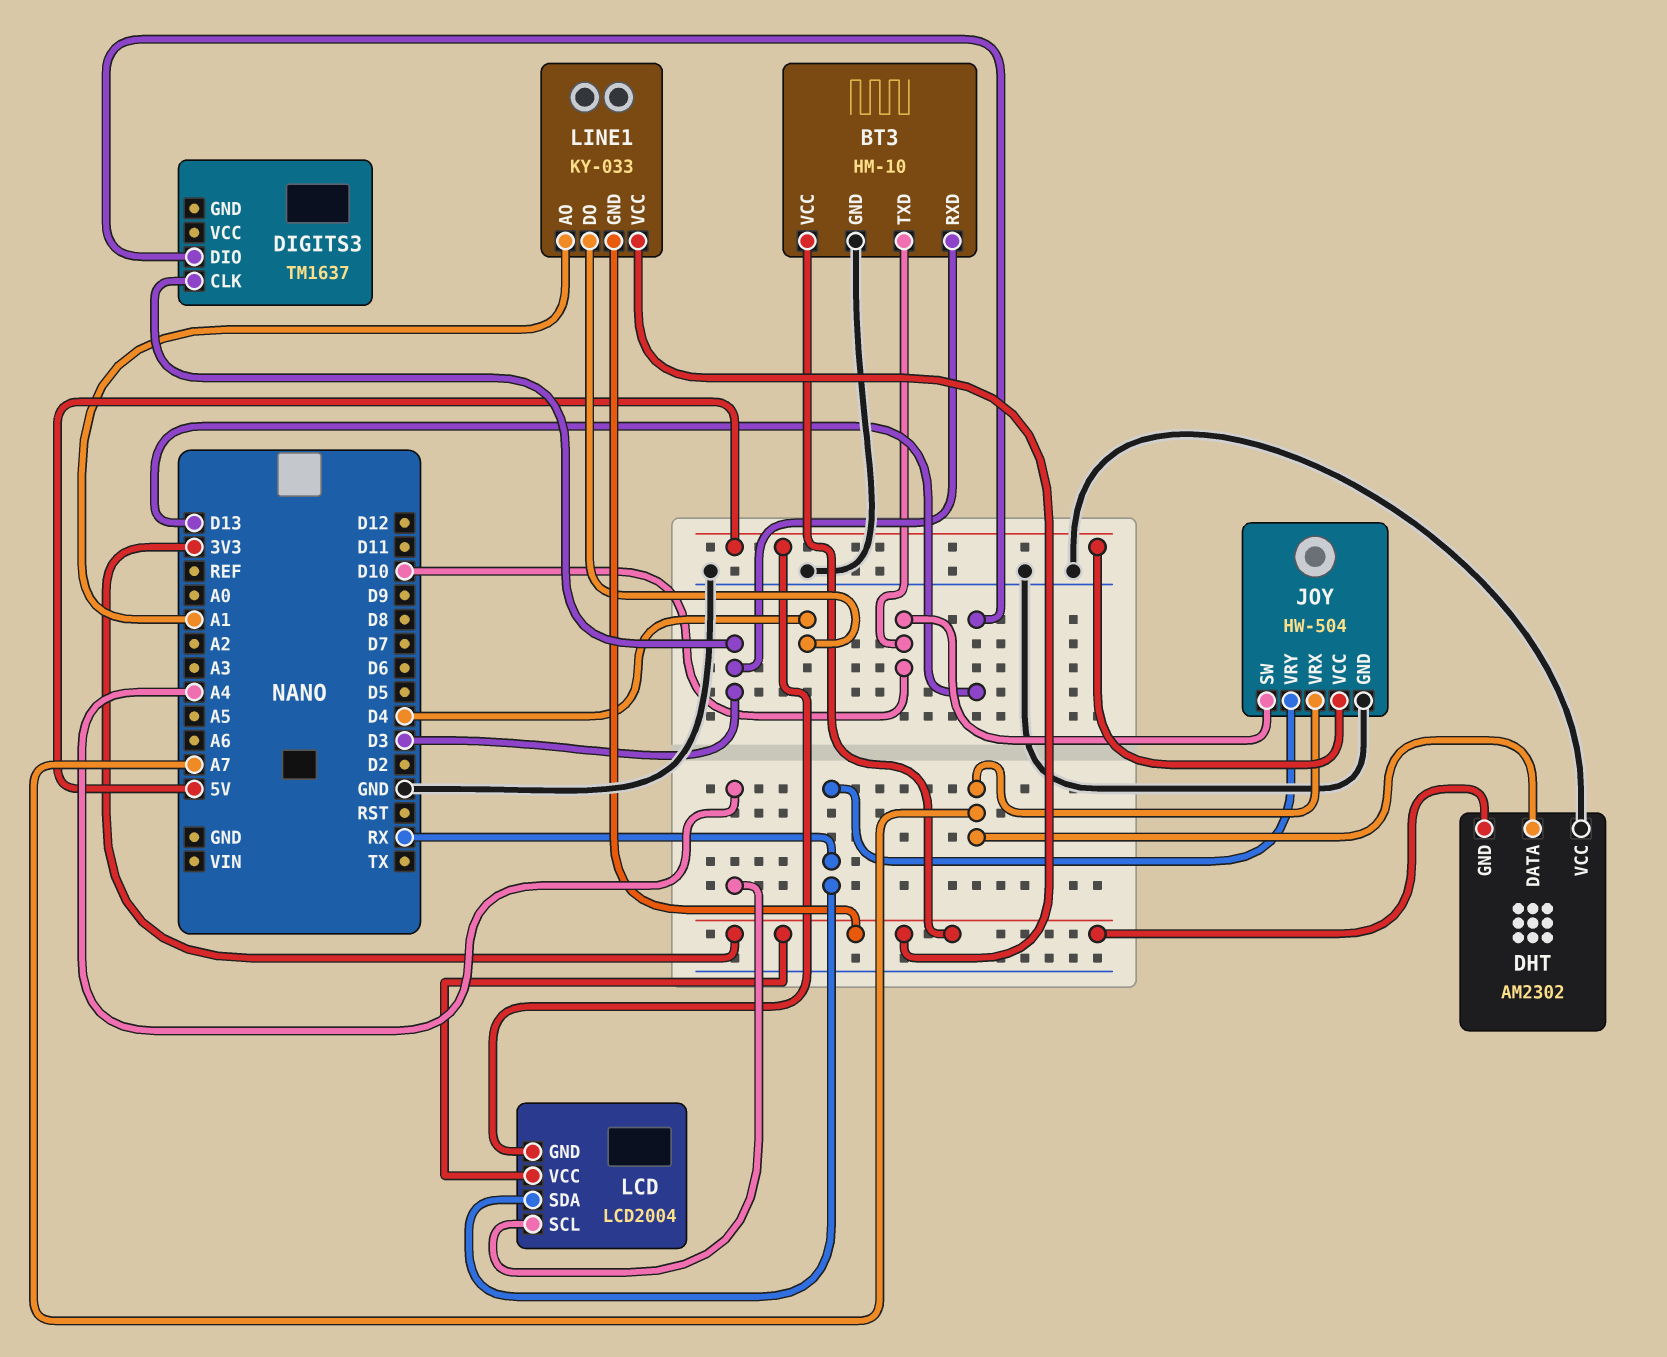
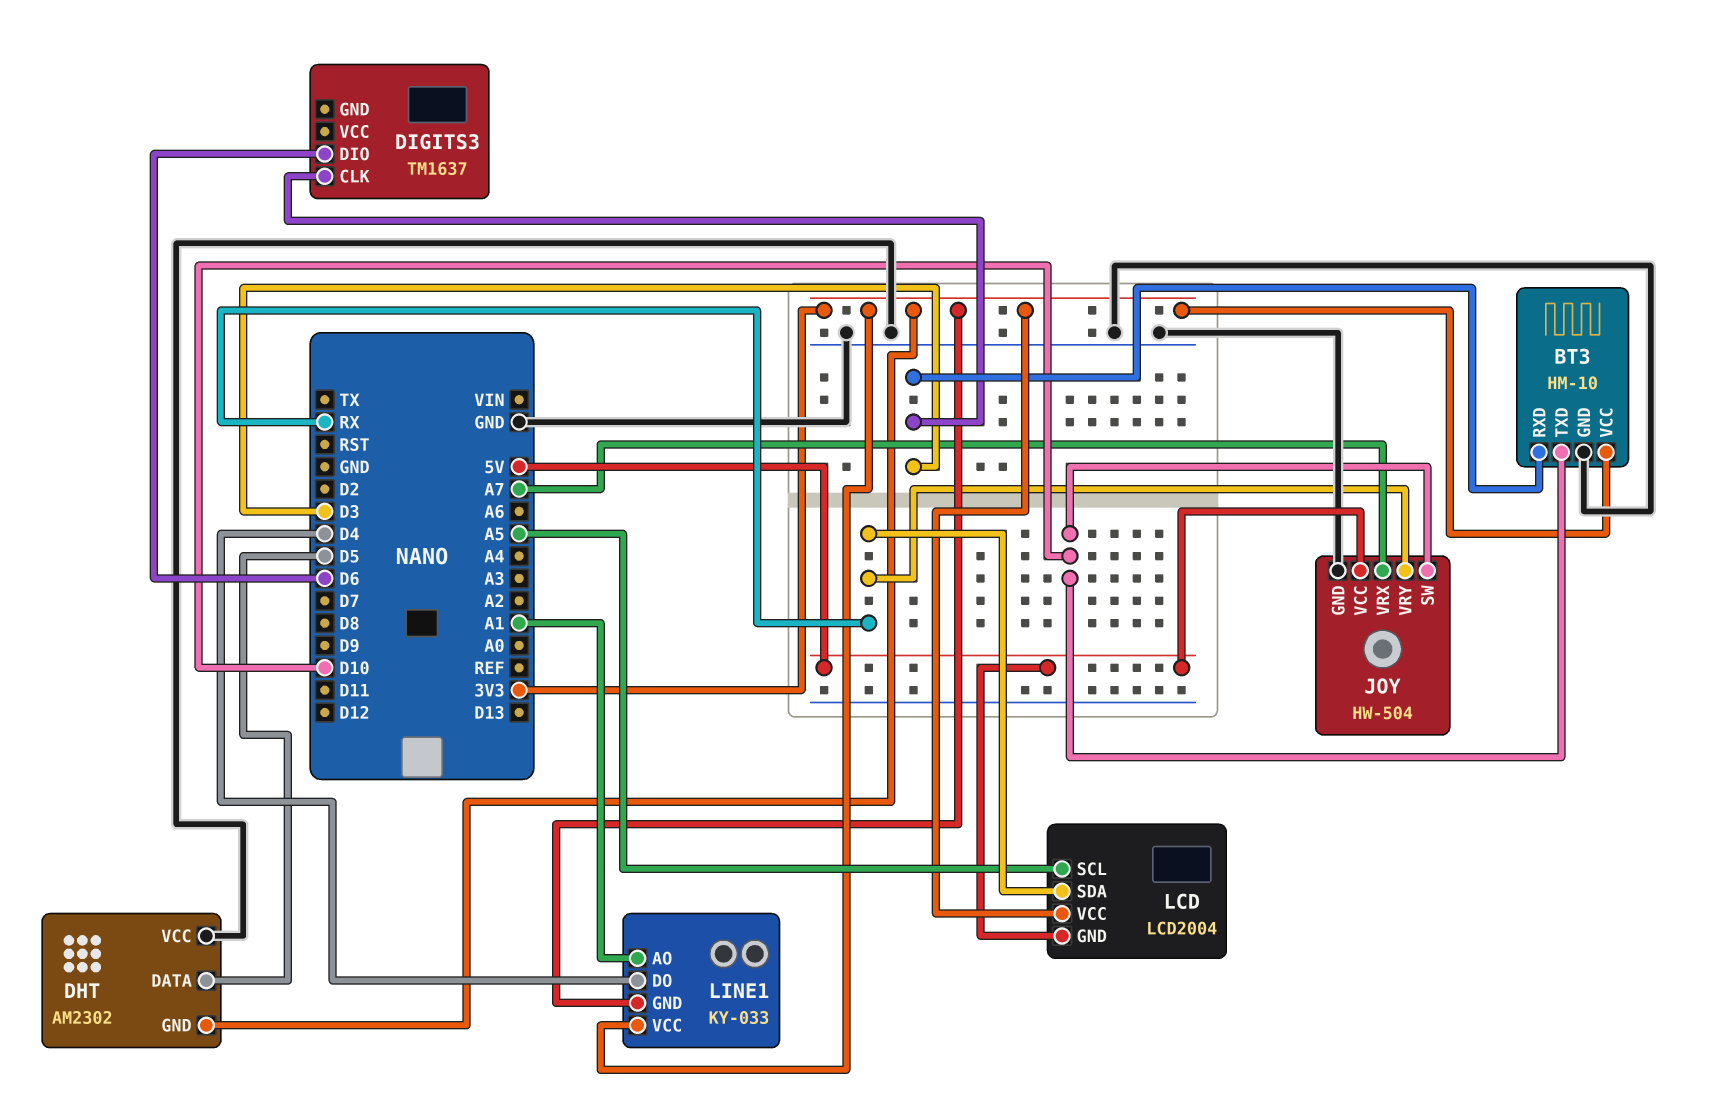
DHT pin DATA: A7 -> D5
DIGITS3 pin DIO: D13 -> D6
LCD pin SCL: A4 -> A5

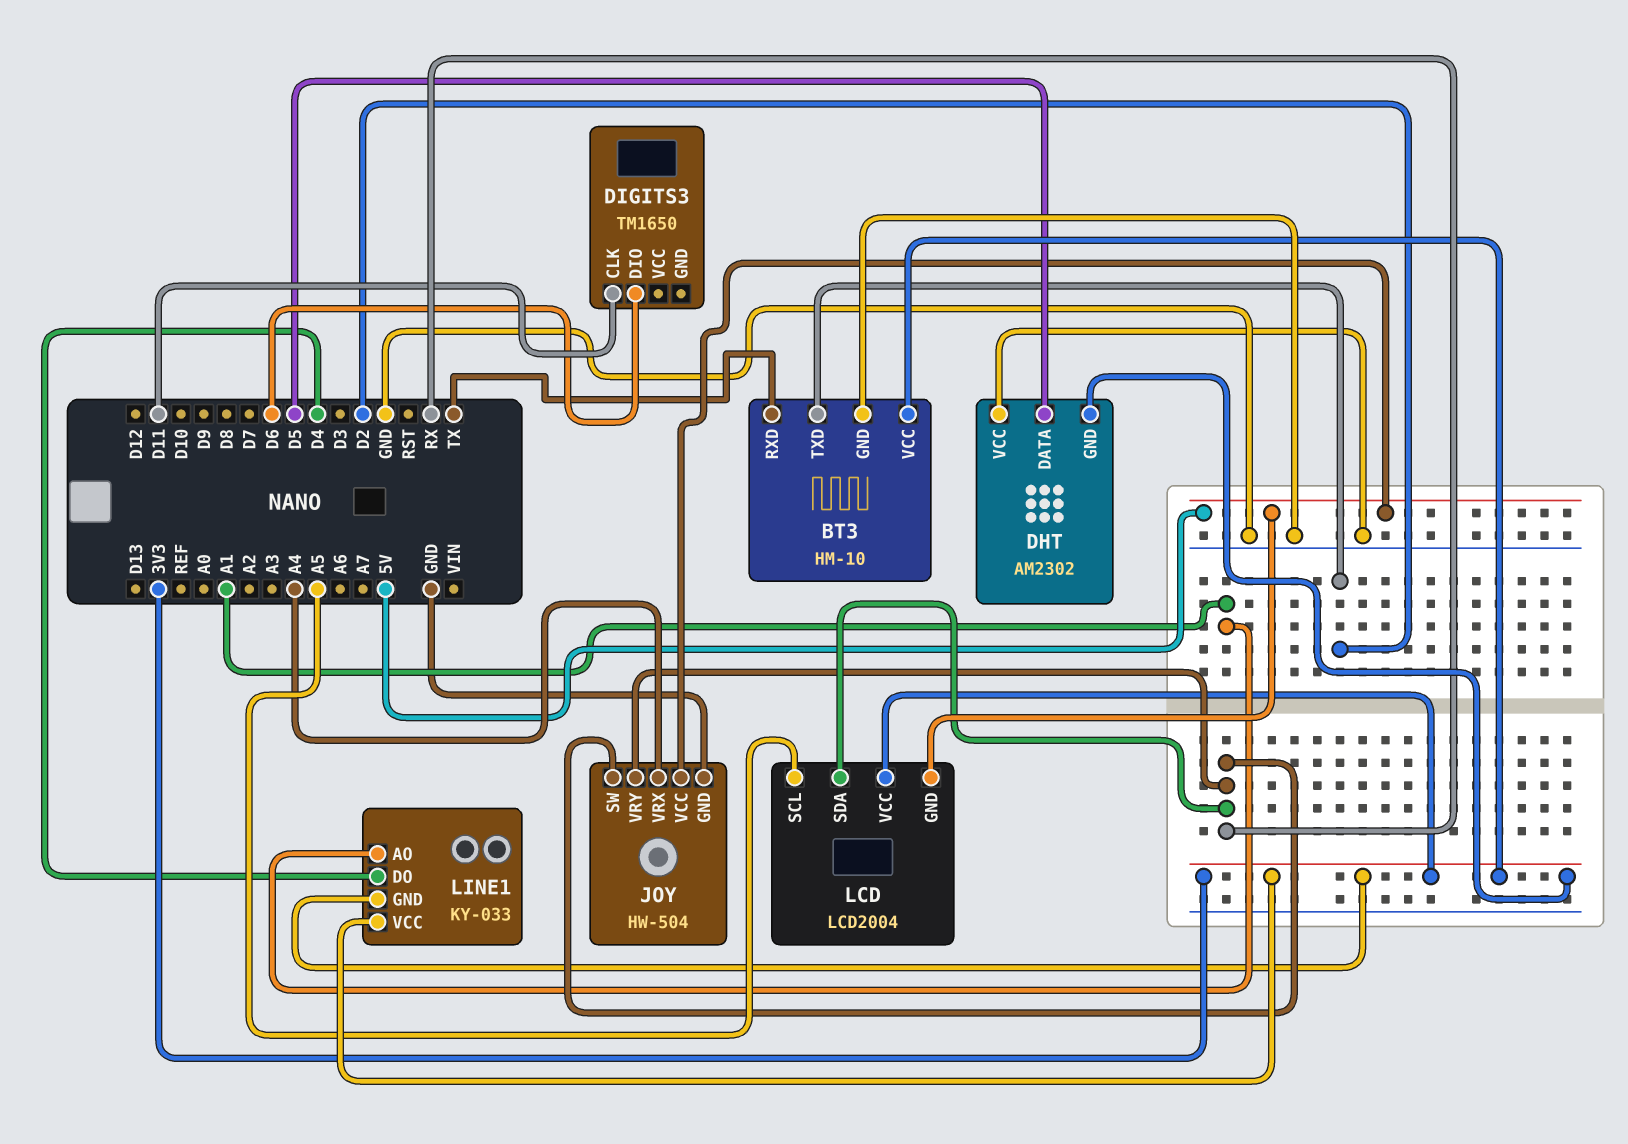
BT3 pin RXD: D3 -> TX
BT3 pin TXD: D10 -> D2
DIGITS3: TM1637 -> TM1650
DIGITS3 pin CLK: D3 -> D11
JOY pin SW: D10 -> RX
JOY pin VRX: A7 -> A4

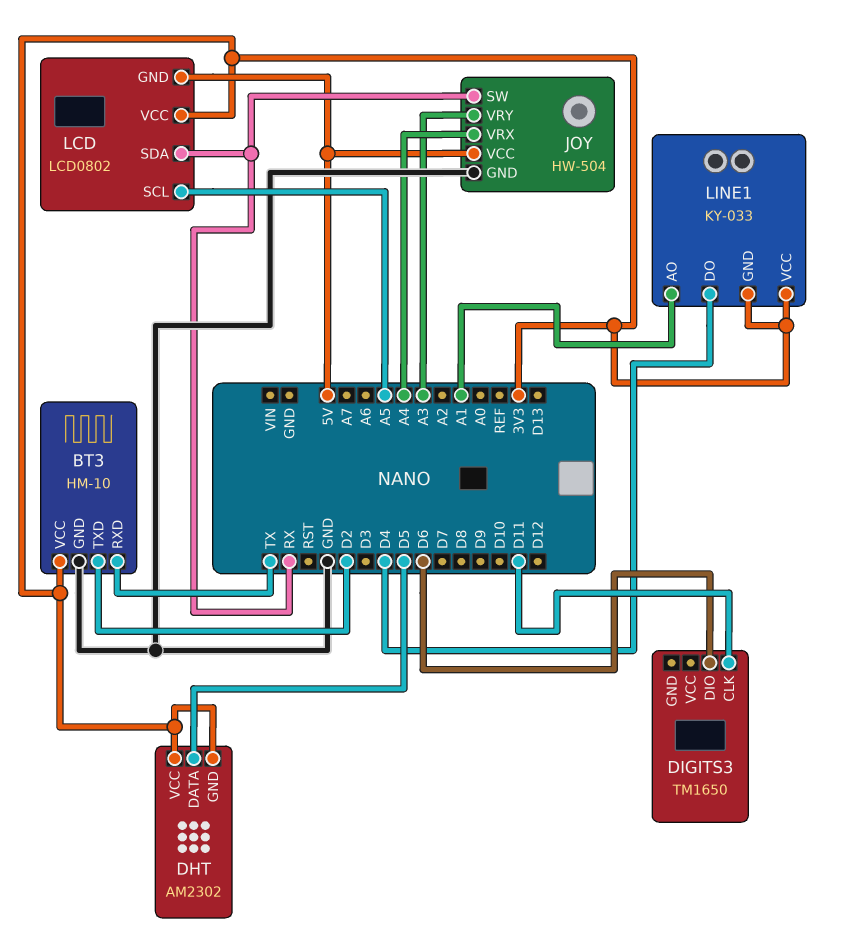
DHT pin VCC: GND -> 3V3
JOY pin VRY: RX -> A3
LCD: LCD2004 -> LCD0802

